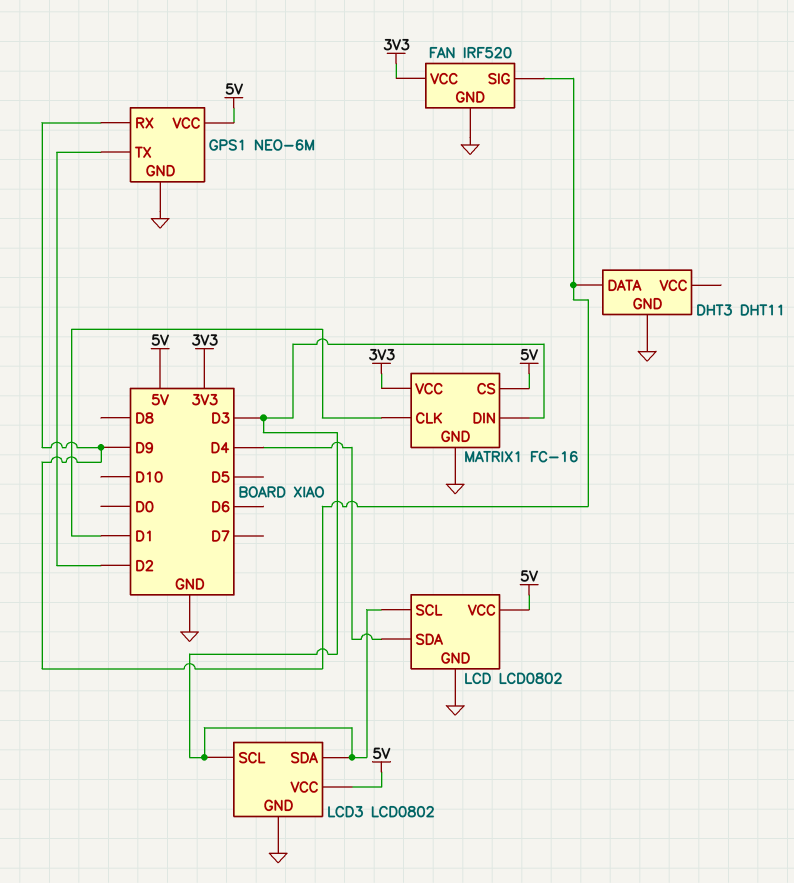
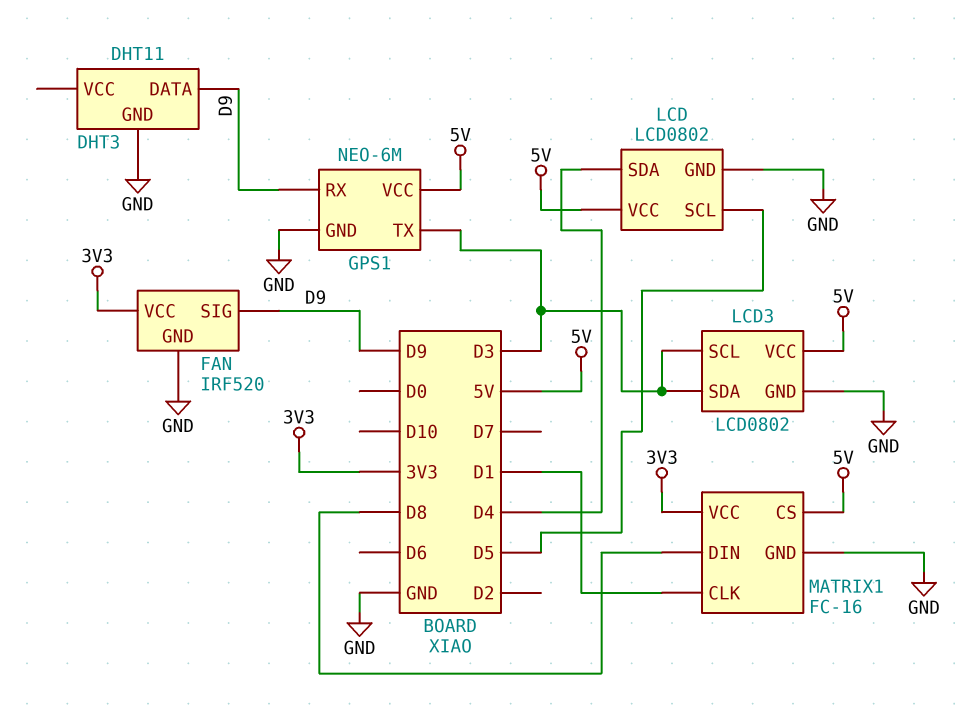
GPS1 pin TX: D2 -> D3
LCD pin SCL: D3 -> D5
MATRIX1 pin DIN: D3 -> D8

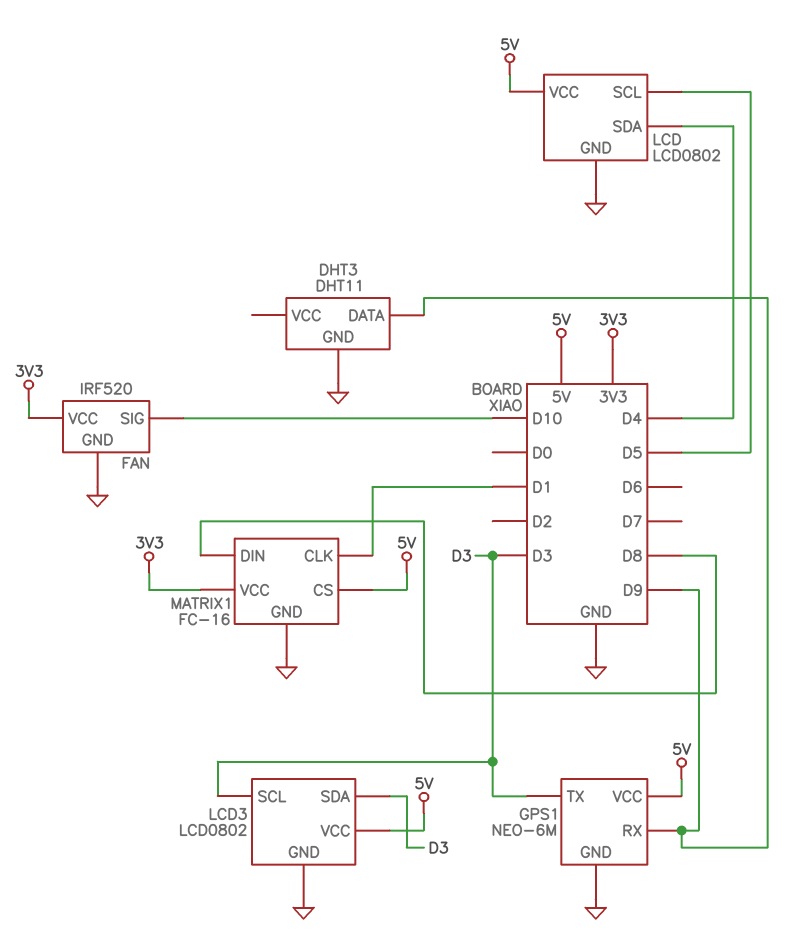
FAN pin SIG: D9 -> D10

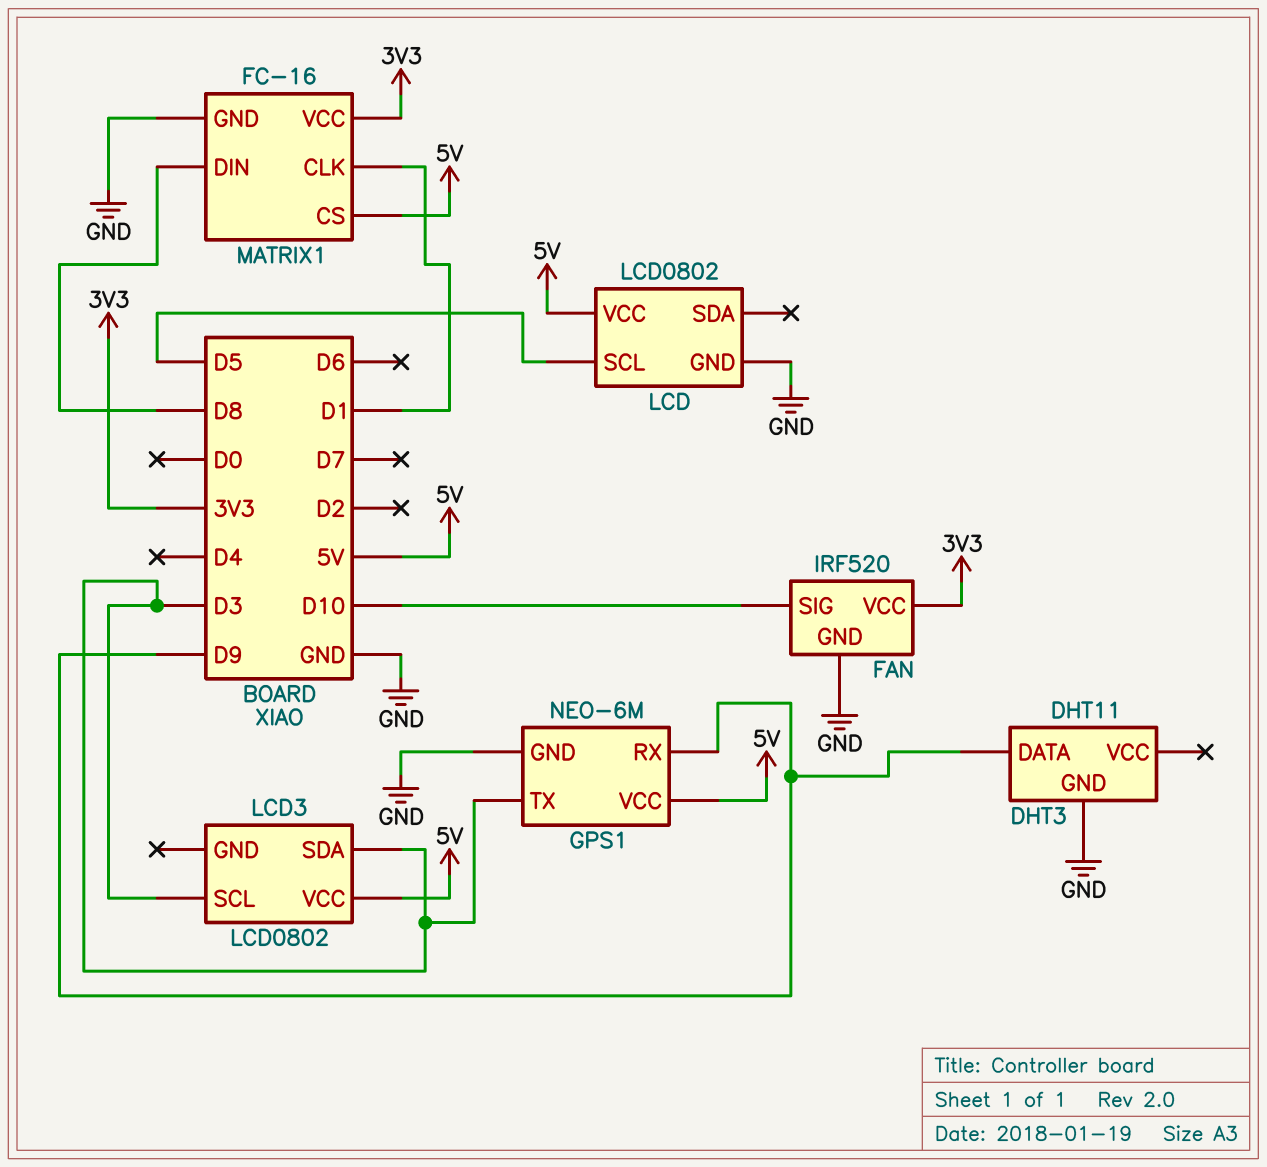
LCD pin SDA: D4 -> none
LCD3 pin GND: GND -> none

